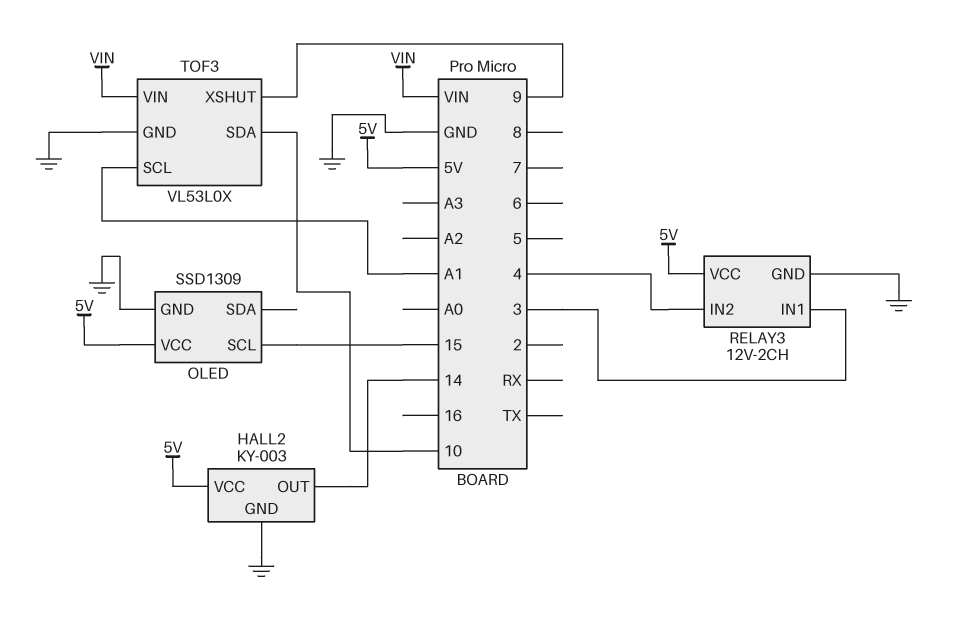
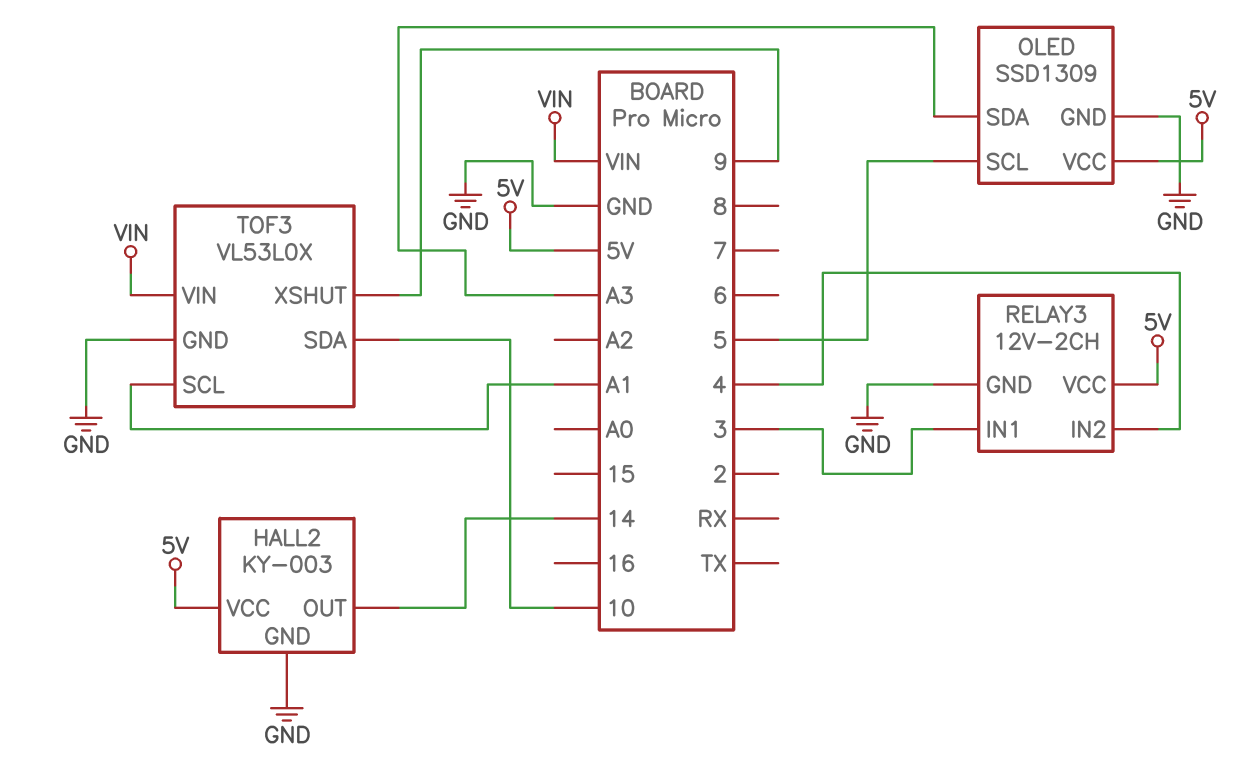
OLED pin SCL: 15 -> 5
OLED pin SDA: none -> A3

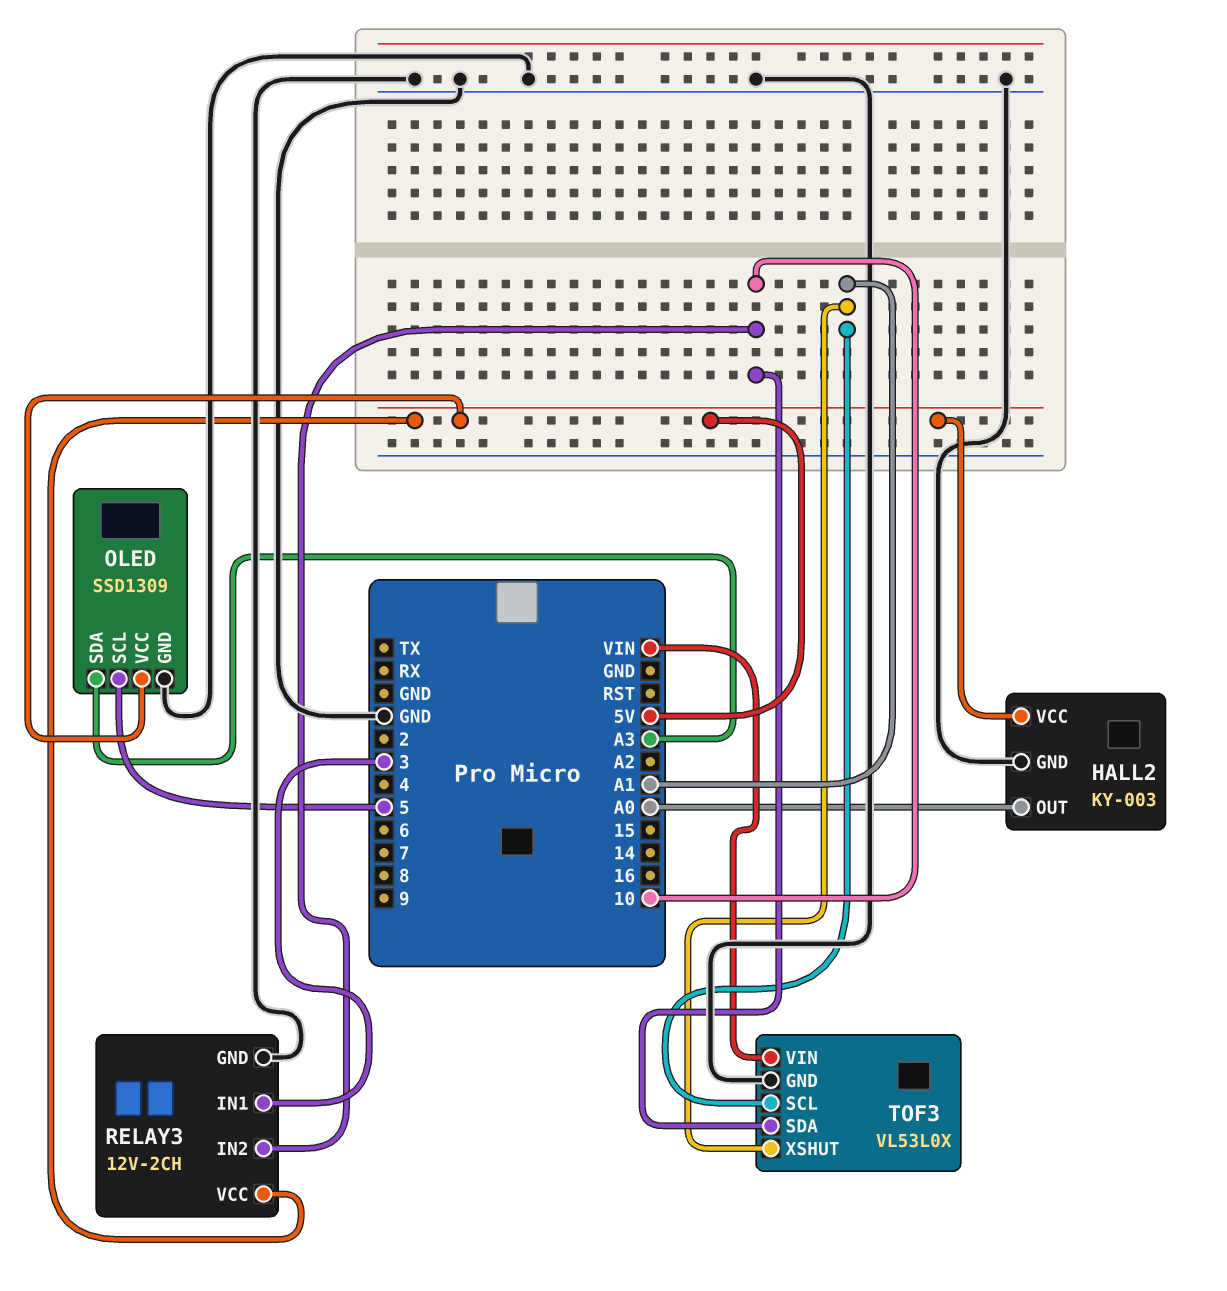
HALL2 pin OUT: 14 -> A0
RELAY3 pin IN2: 4 -> 10
TOF3 pin XSHUT: 9 -> A1

